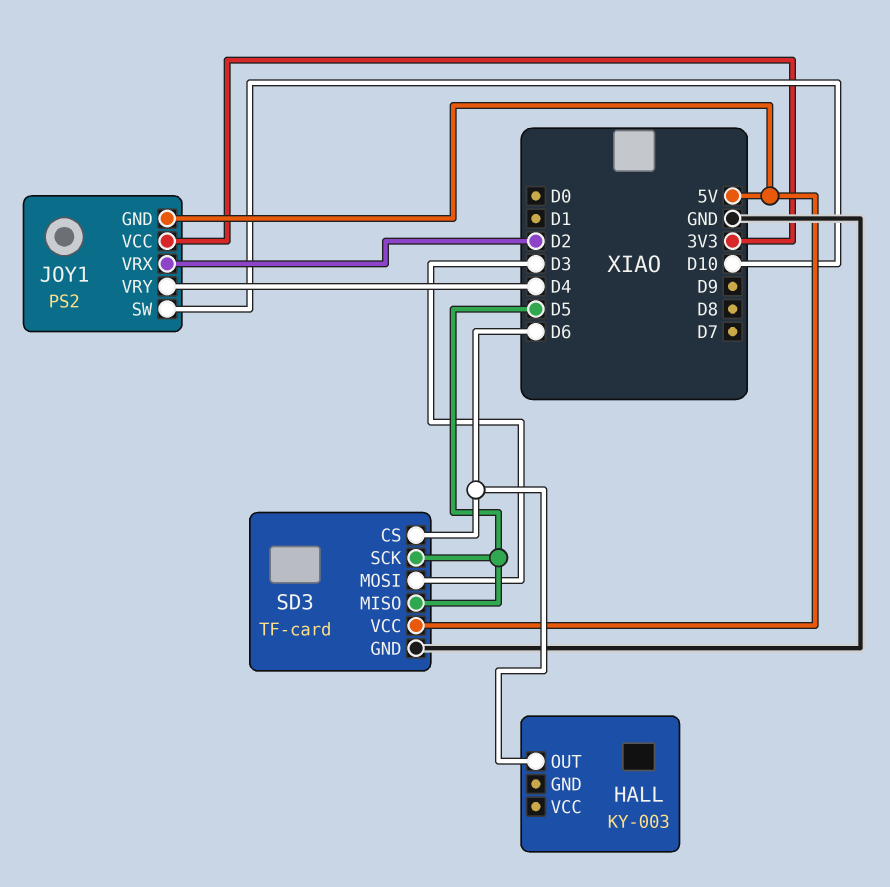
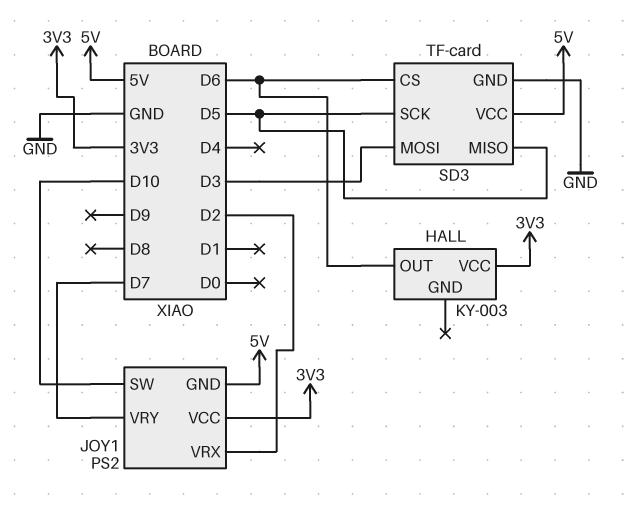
HALL pin VCC: none -> 3V3
JOY1 pin VRY: D4 -> D7

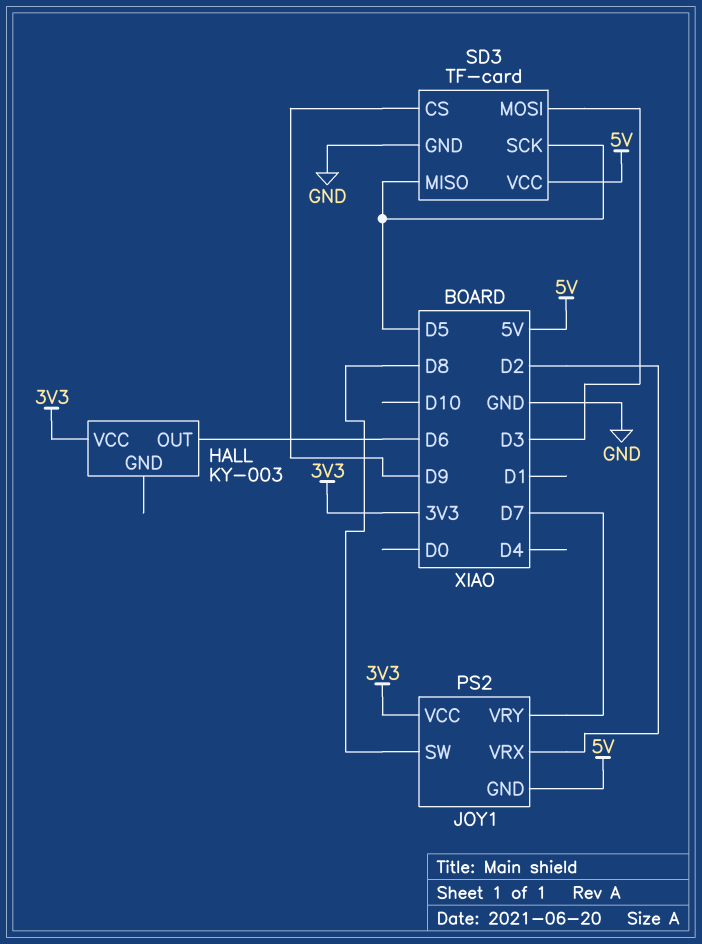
JOY1 pin SW: D10 -> D8
SD3 pin CS: D6 -> D9

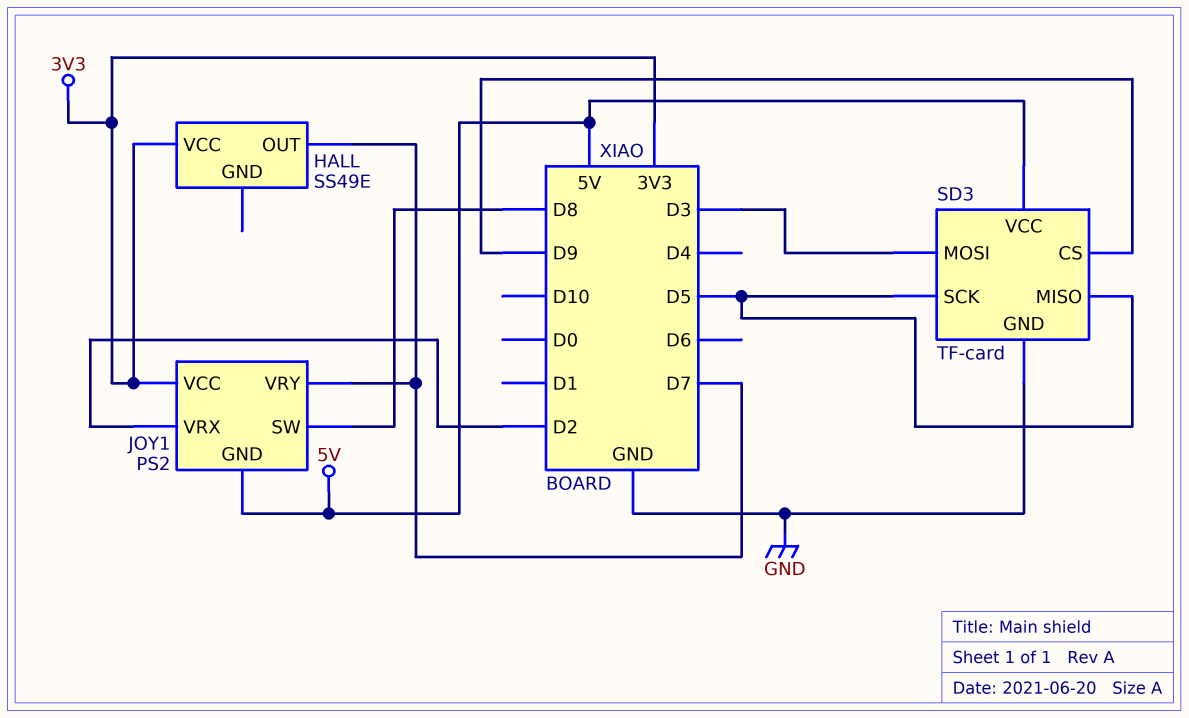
HALL: KY-003 -> SS49E
HALL pin OUT: D6 -> D7

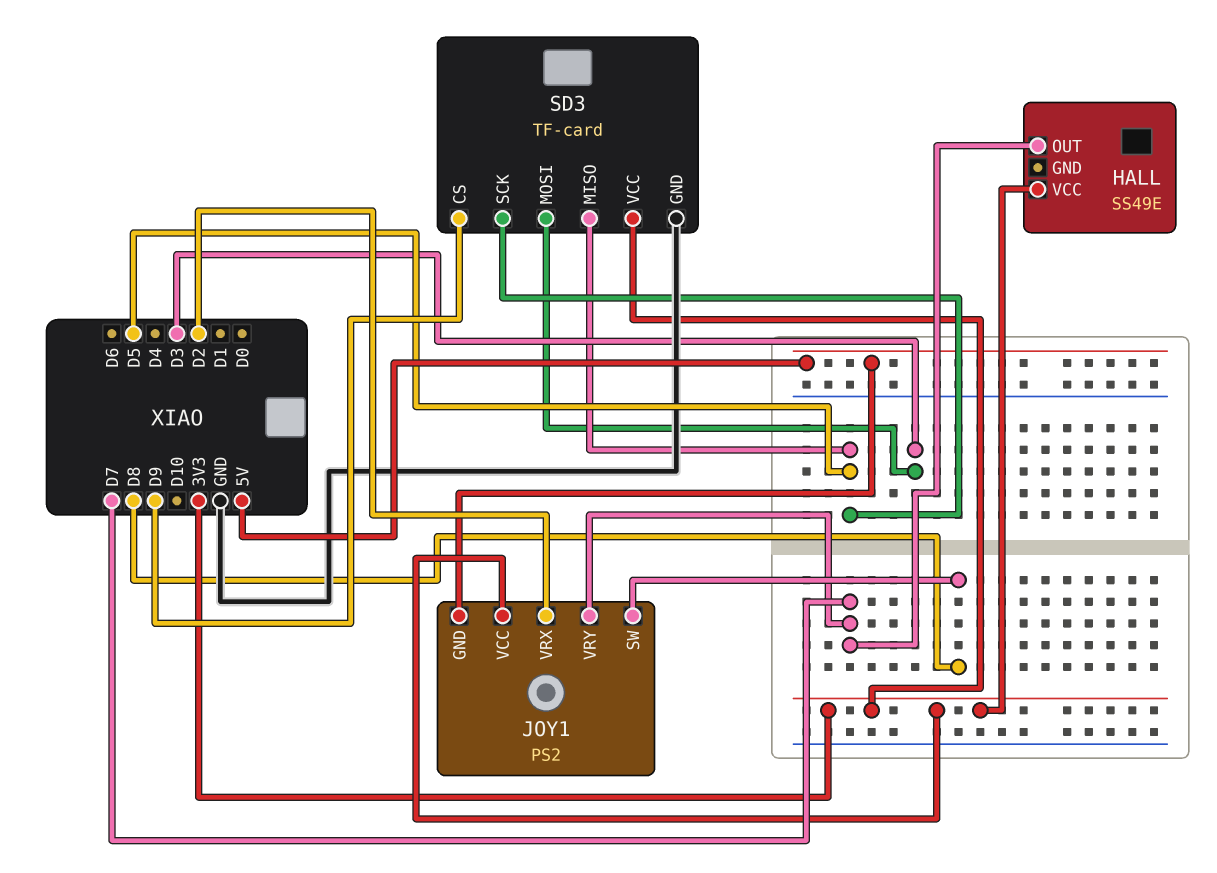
SD3 pin VCC: 5V -> 3V3

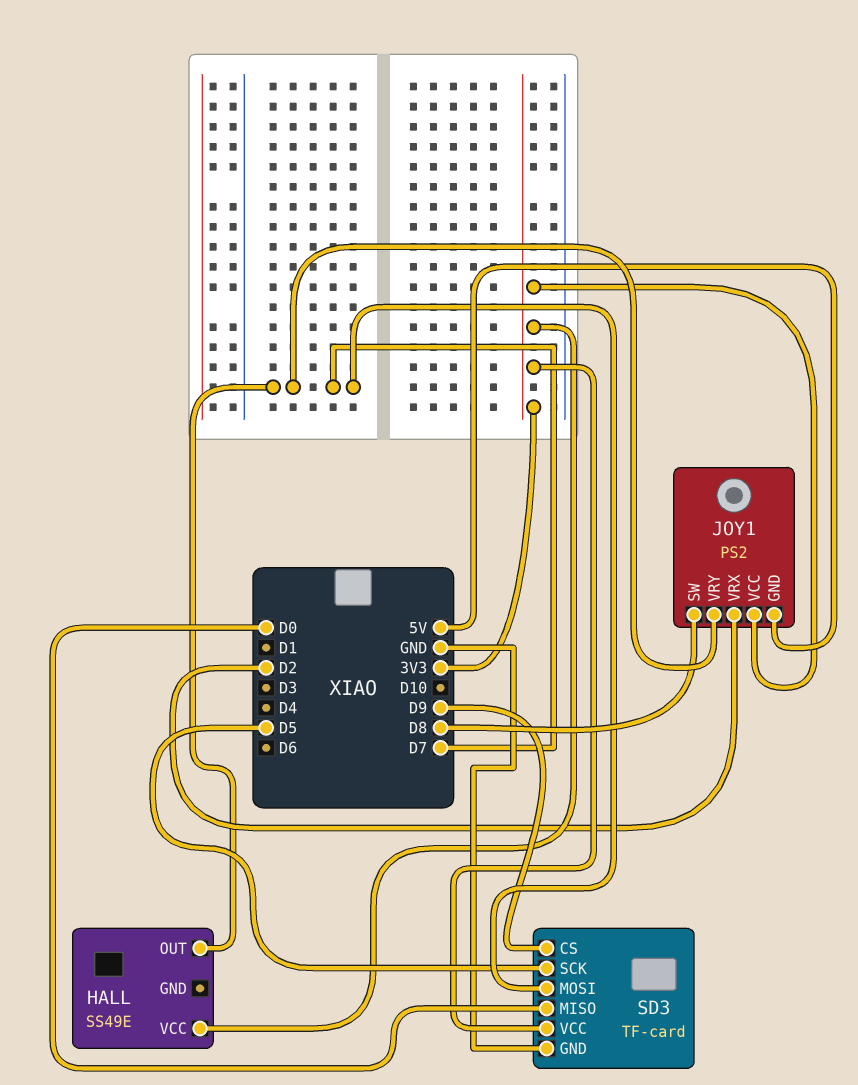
SD3 pin MISO: D5 -> D0
SD3 pin MOSI: D3 -> D7

